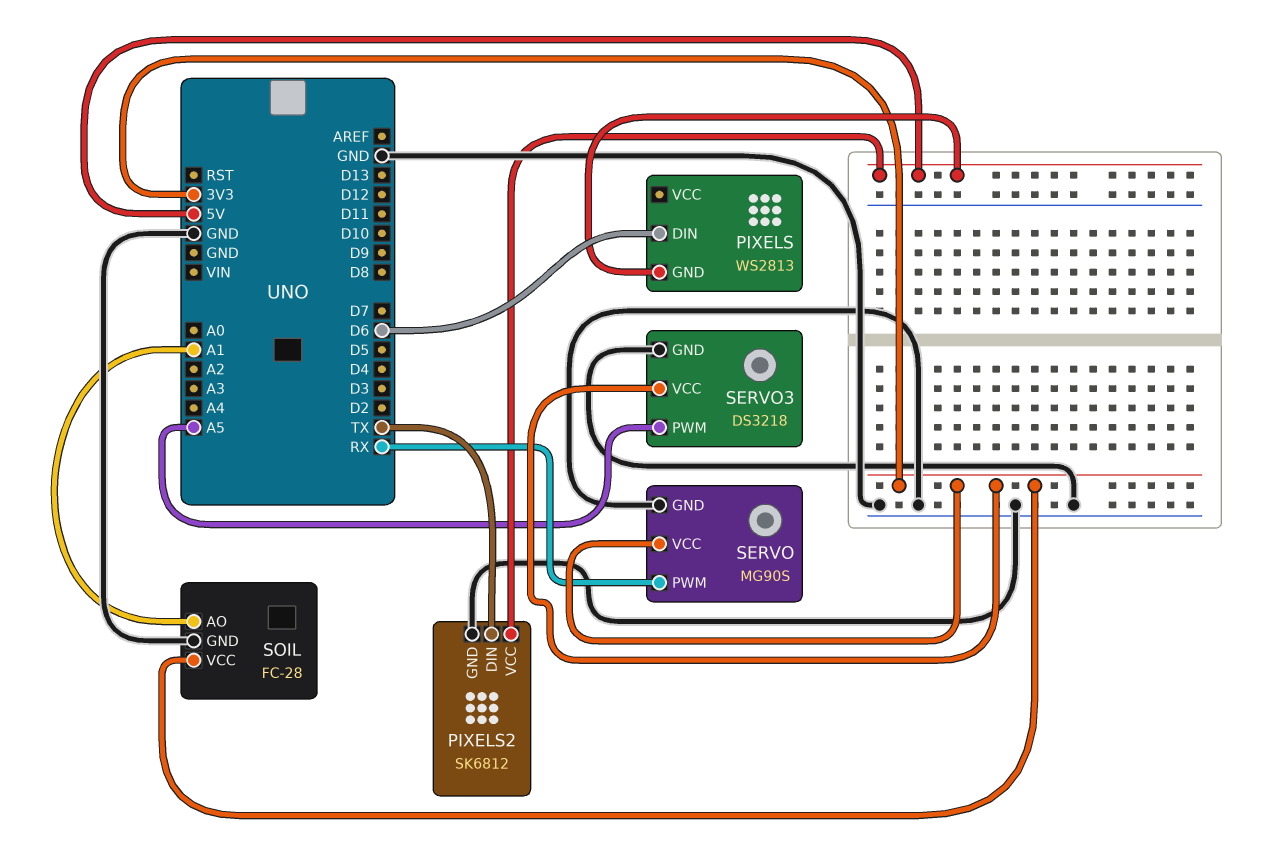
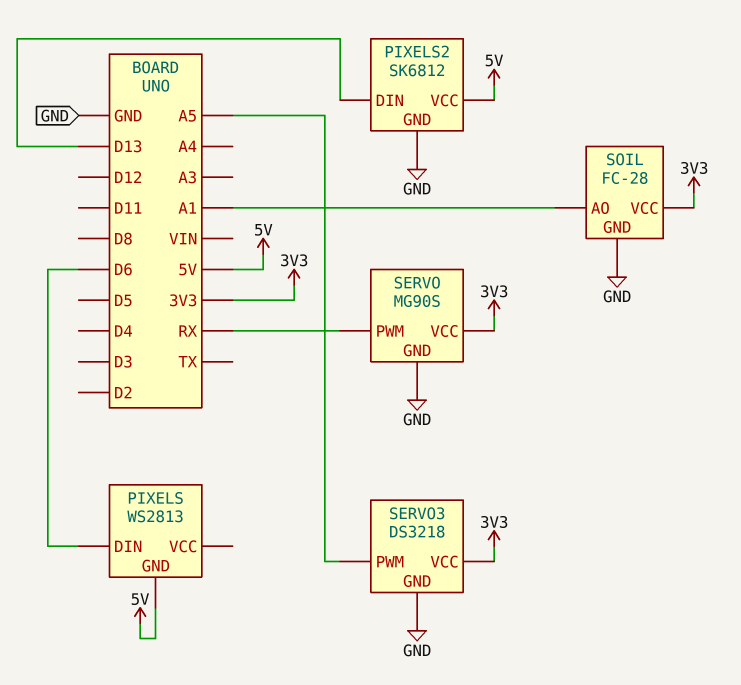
PIXELS2 pin DIN: TX -> D13

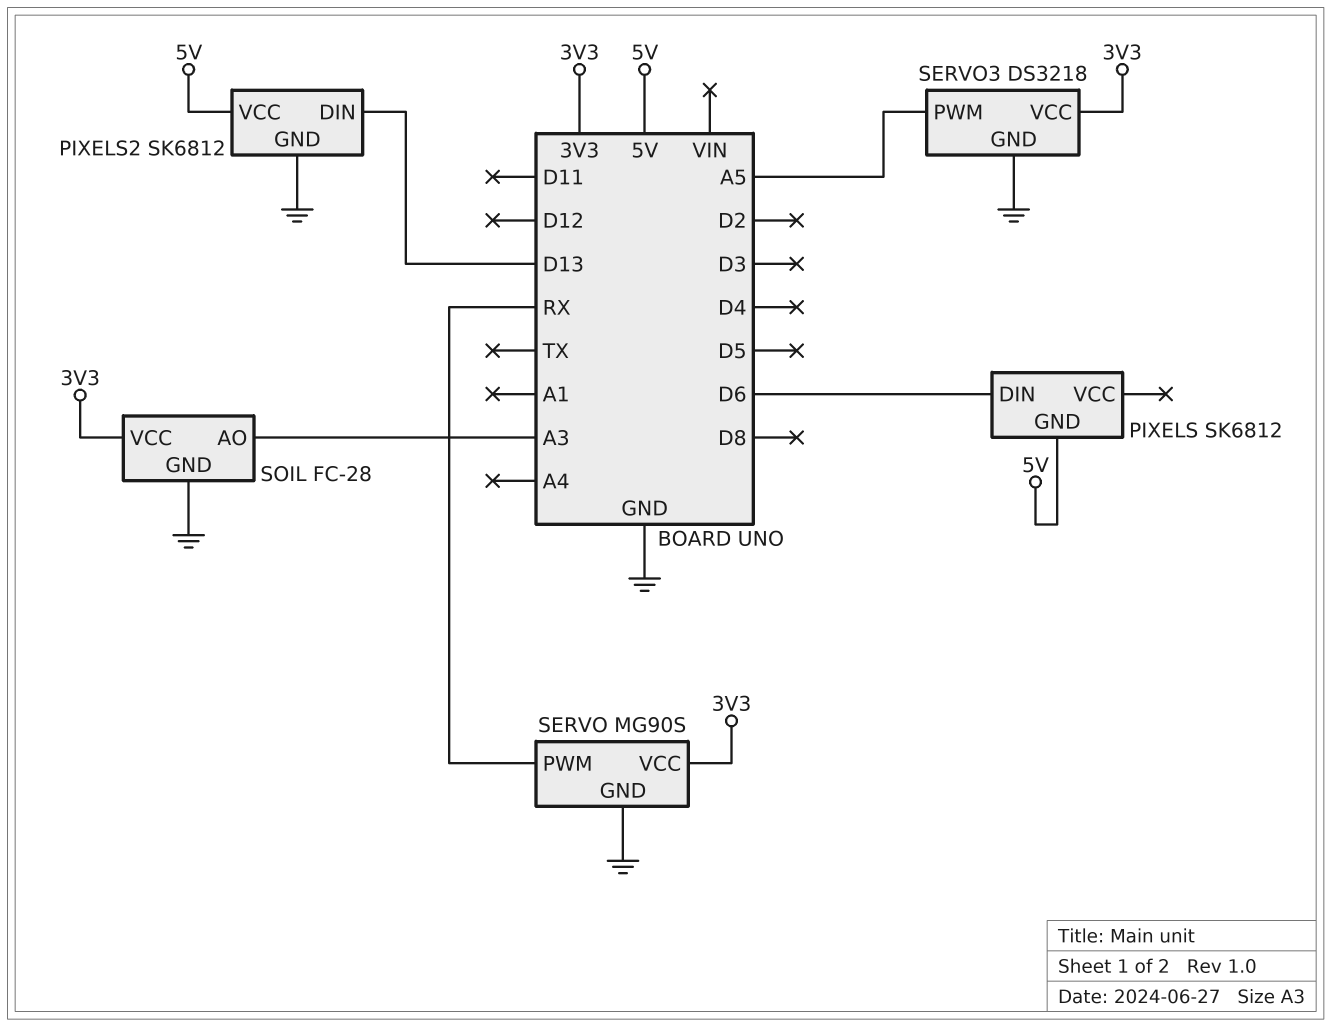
PIXELS: WS2813 -> SK6812
SOIL pin AO: A1 -> A3

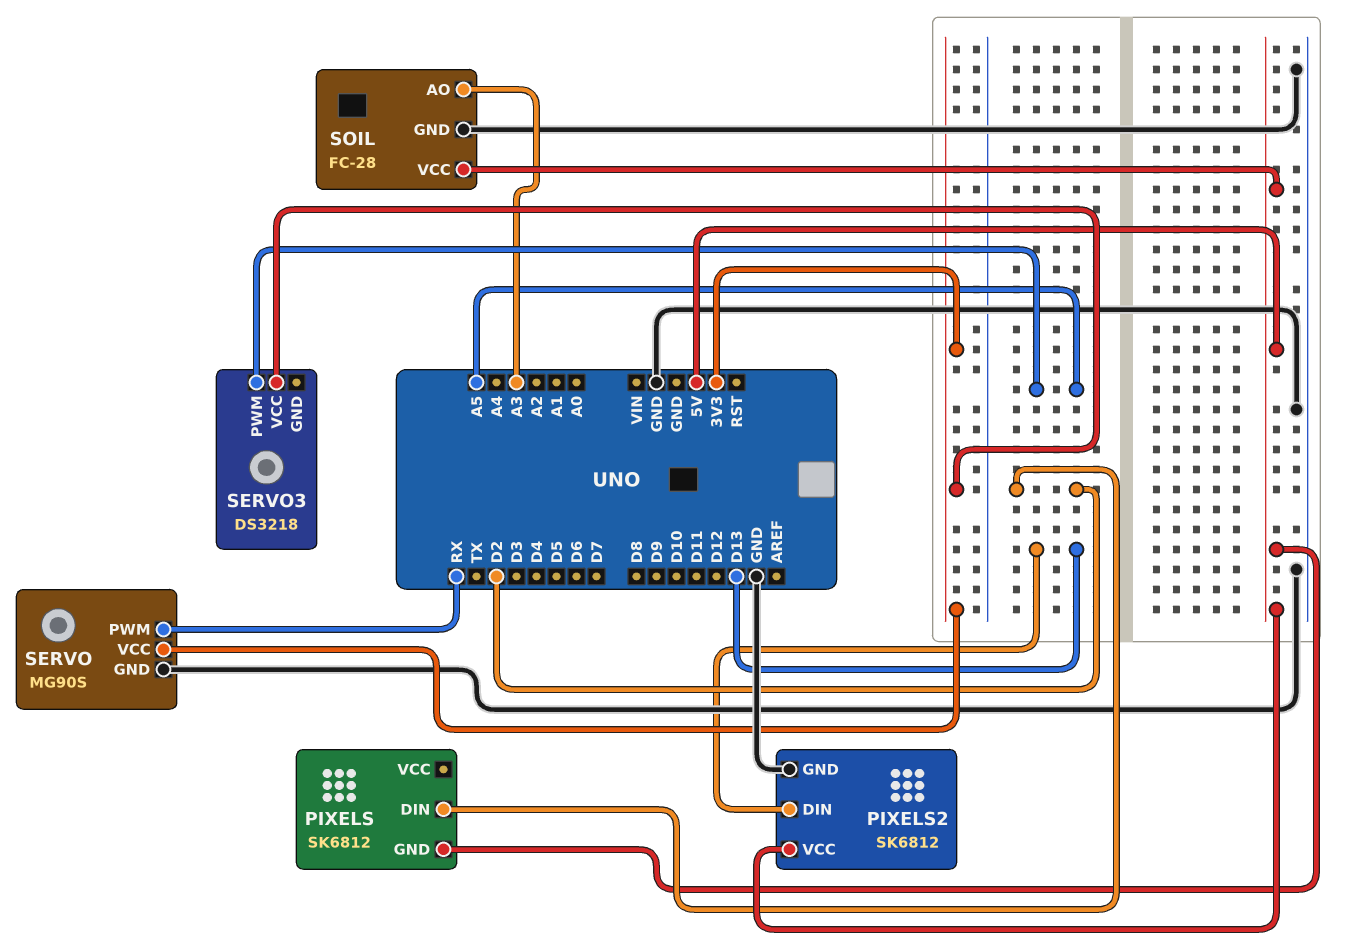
PIXELS pin DIN: D6 -> D2
SERVO3 pin GND: GND -> none
SOIL pin VCC: 3V3 -> 5V

